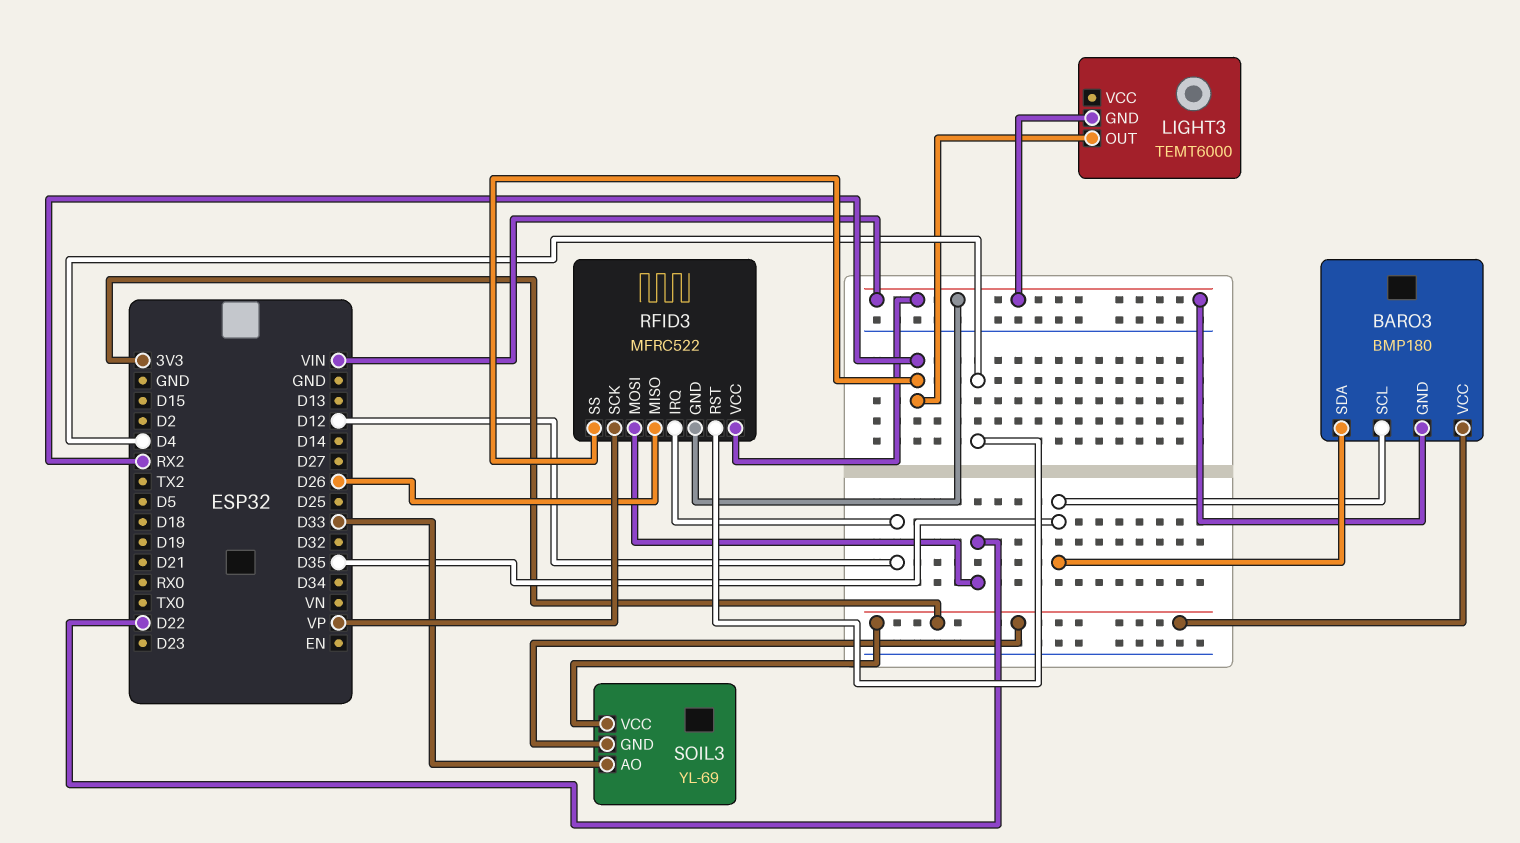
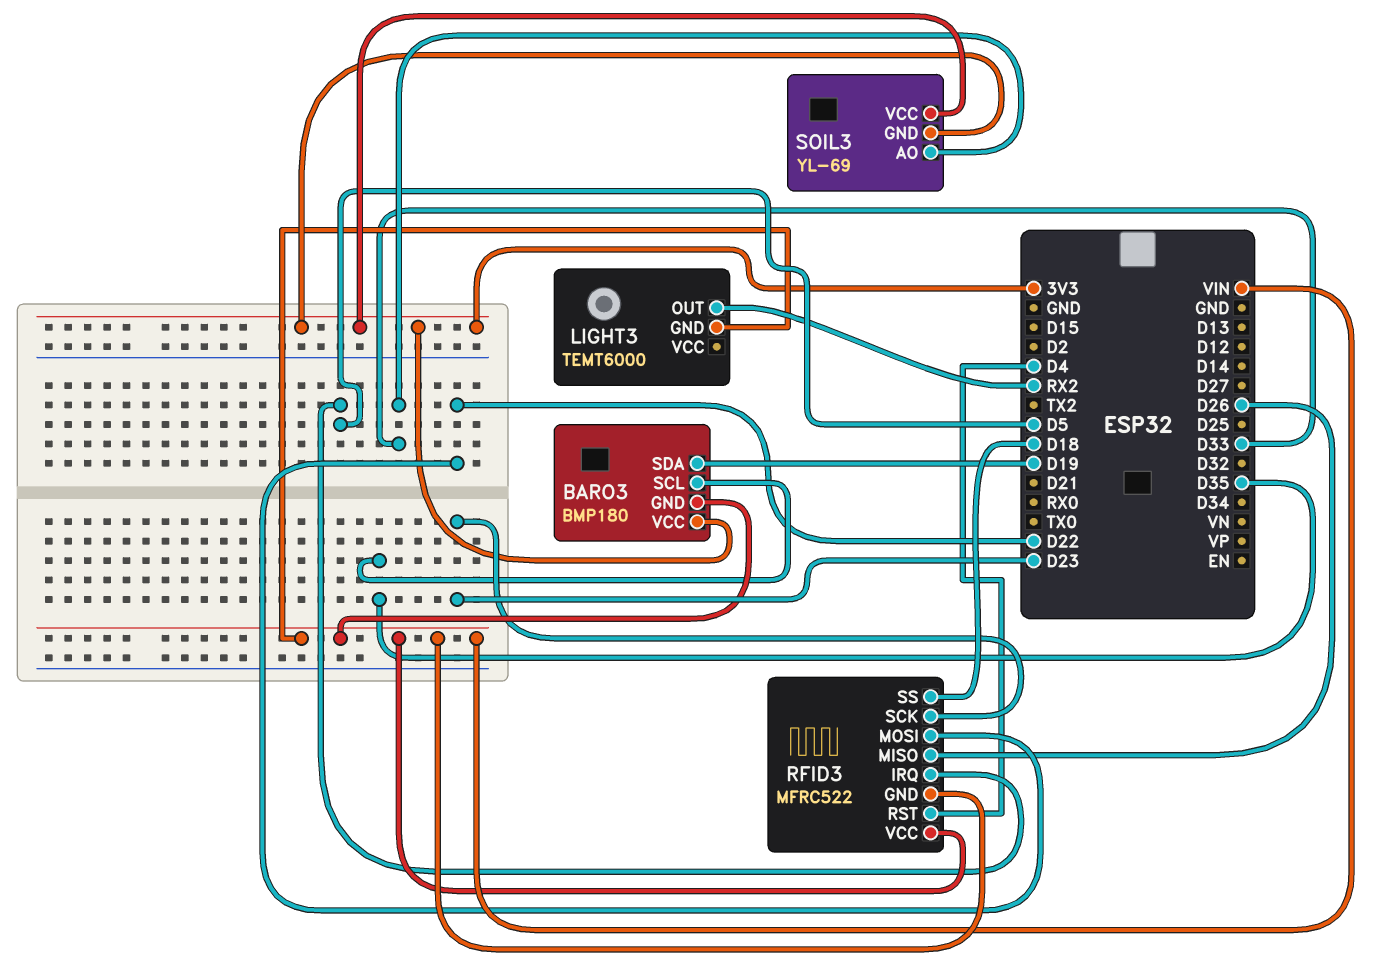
BARO3 pin SDA: D35 -> D19
RFID3 pin IRQ: D12 -> D5
RFID3 pin SCK: VP -> D23
RFID3 pin SS: RX2 -> D18

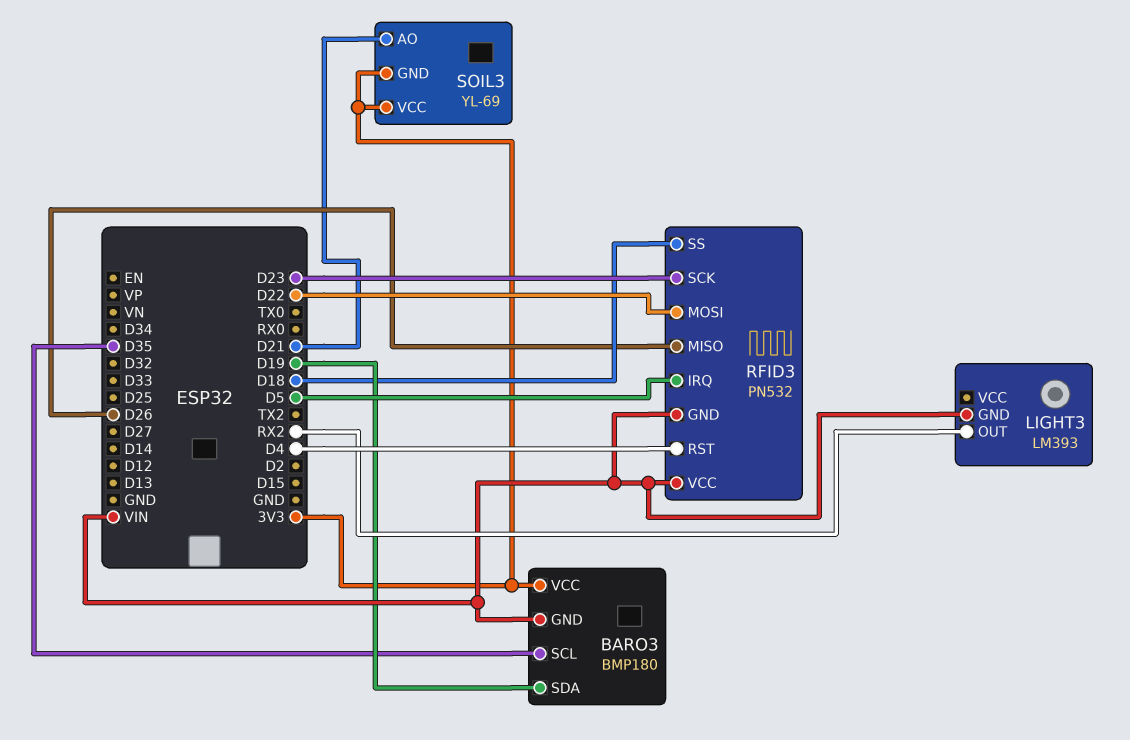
LIGHT3: TEMT6000 -> LM393
RFID3: MFRC522 -> PN532
SOIL3 pin AO: D33 -> D21

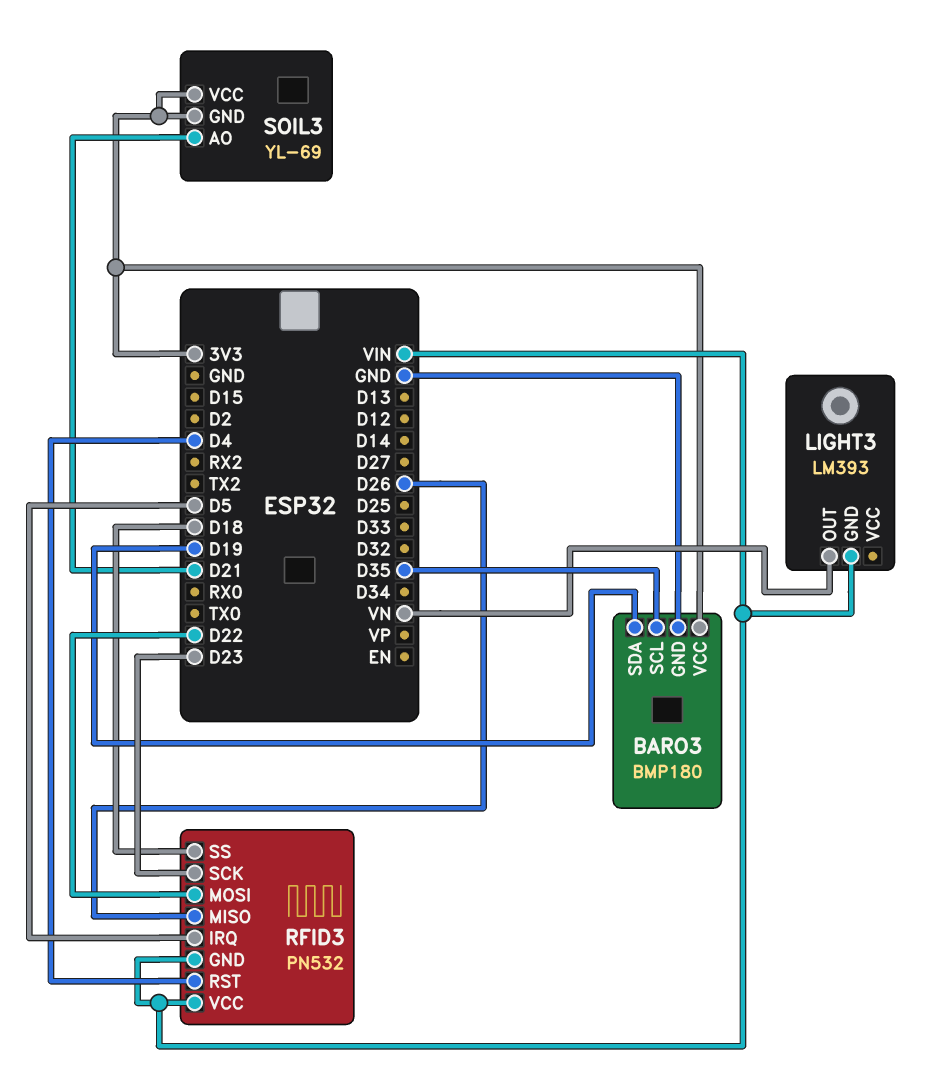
BARO3 pin GND: VIN -> GND
LIGHT3 pin OUT: RX2 -> VN

